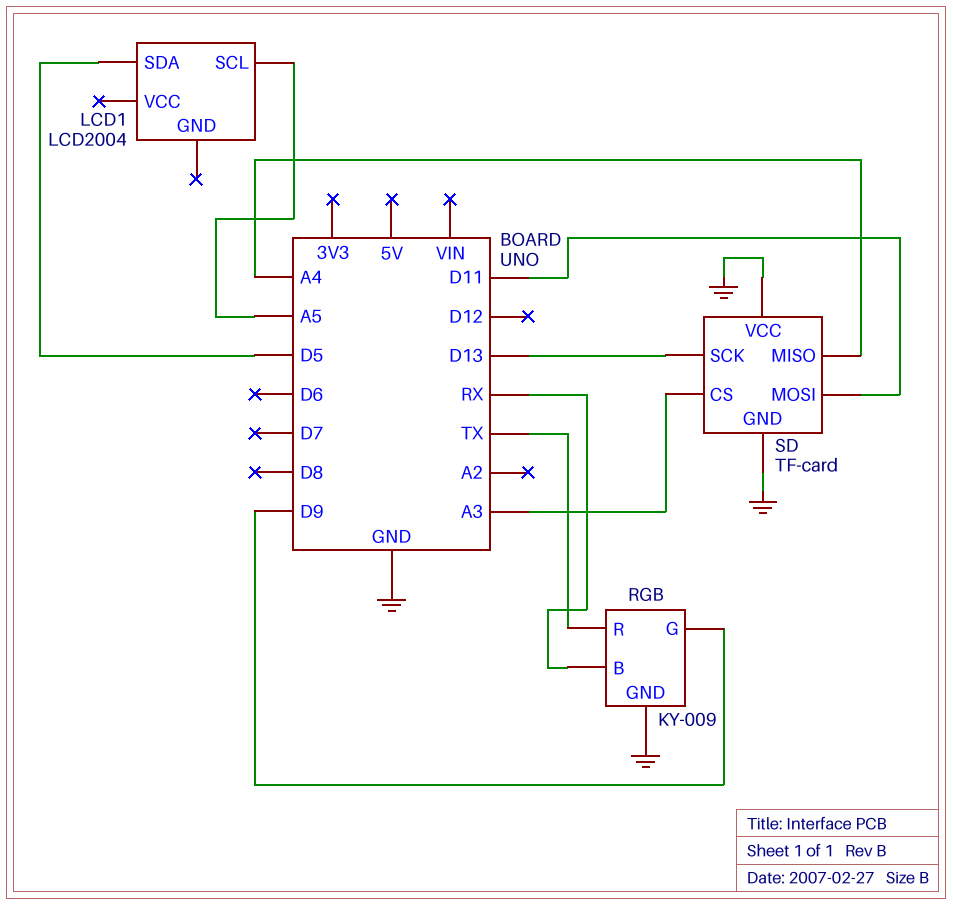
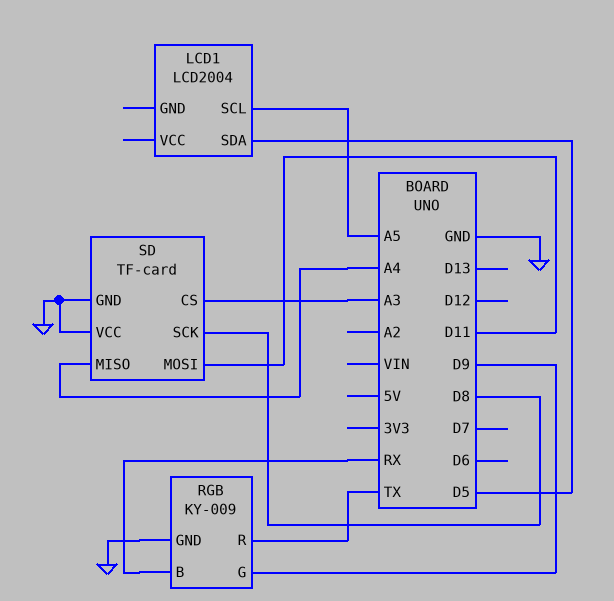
SD pin SCK: D13 -> D8

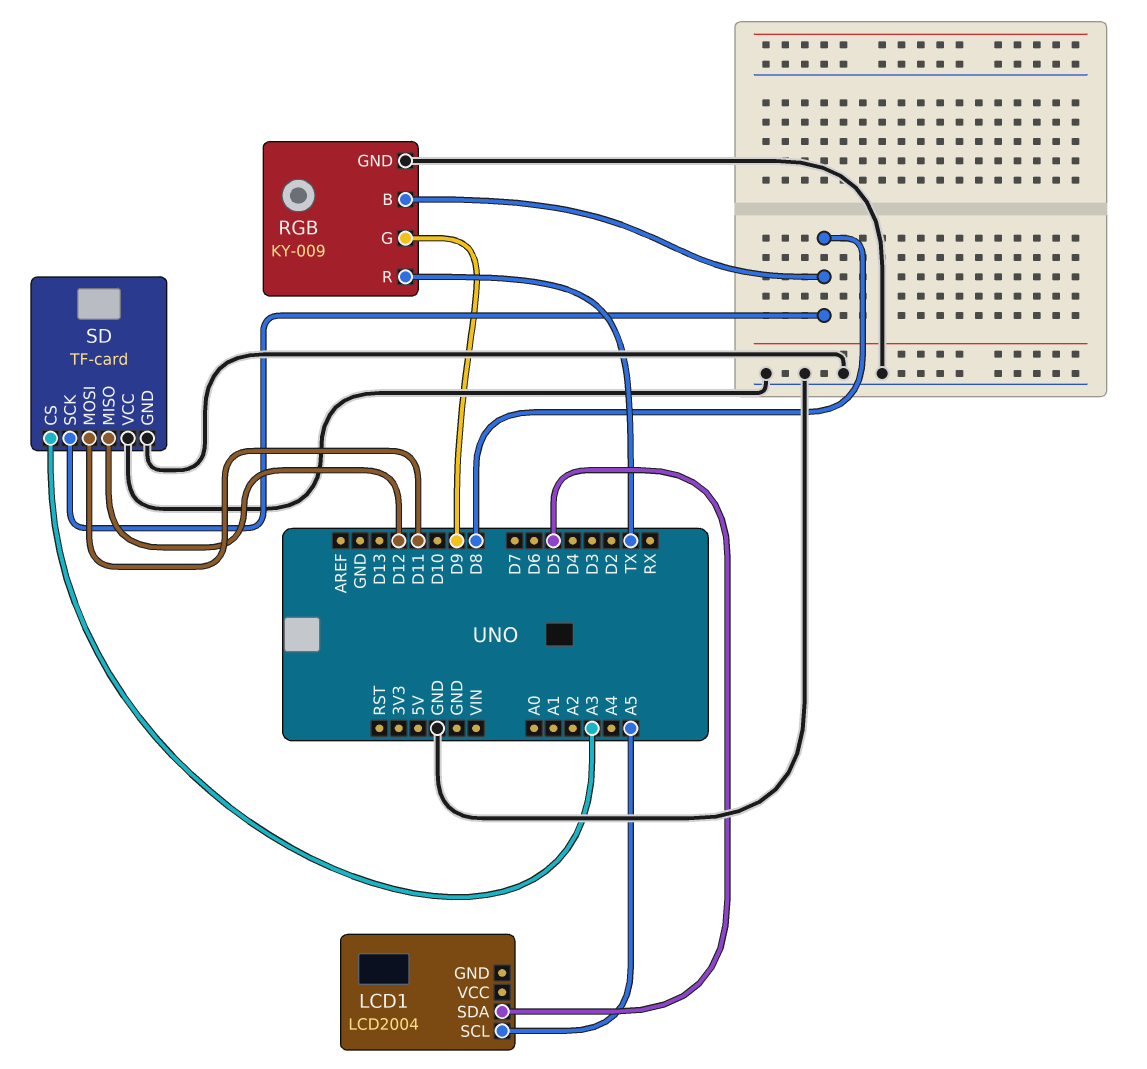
RGB pin B: RX -> D8
SD pin MISO: A4 -> D12

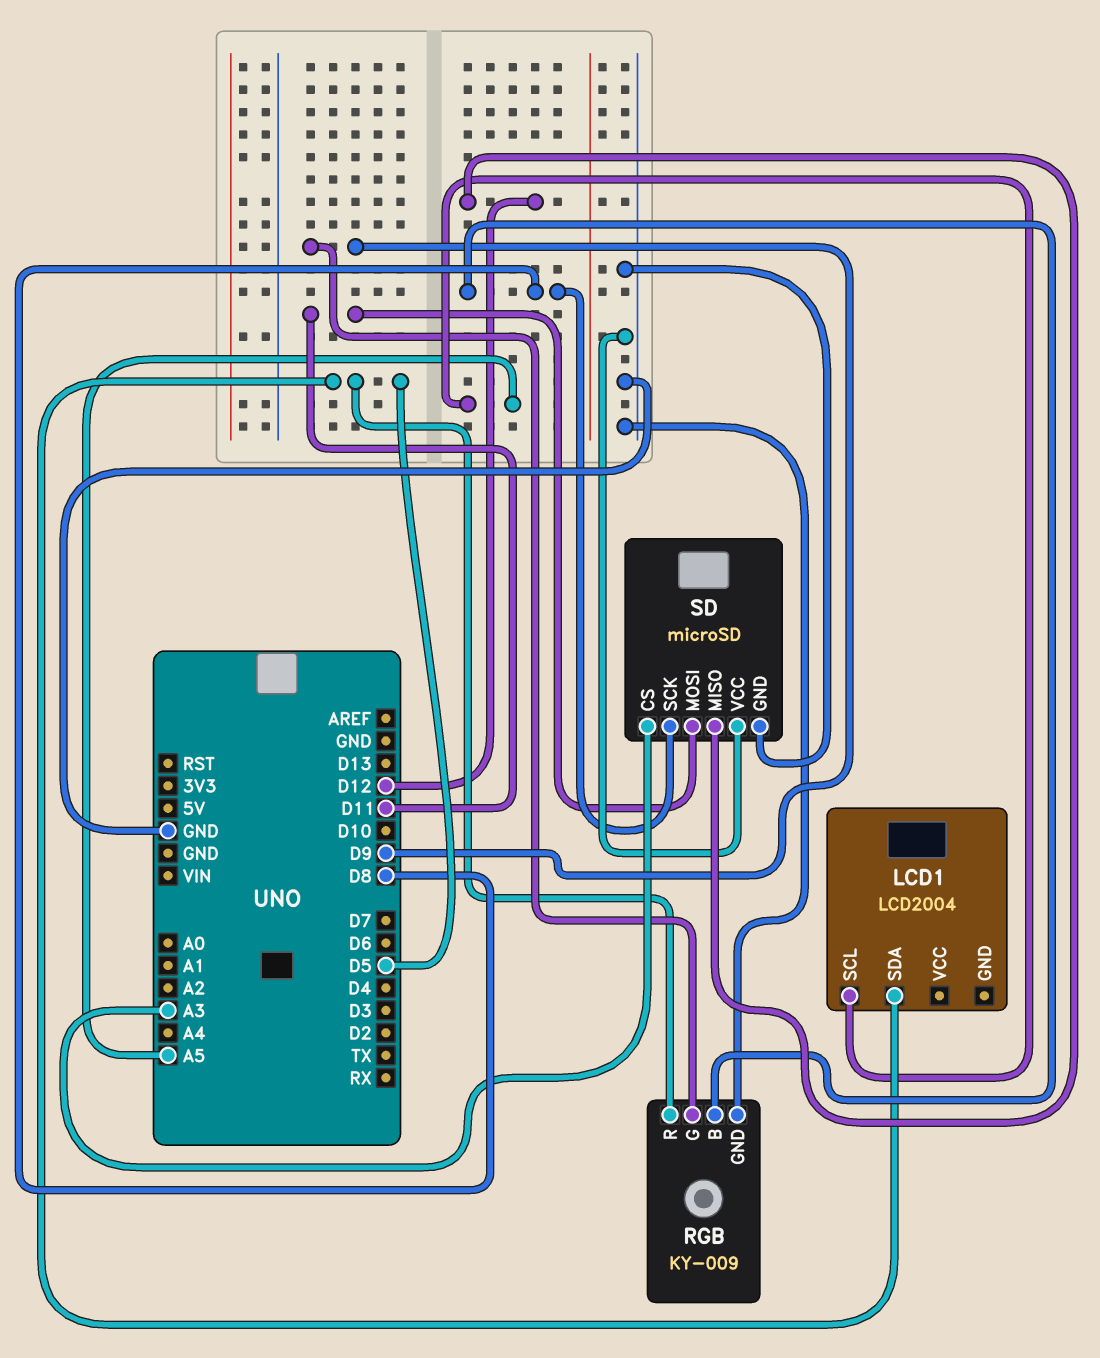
RGB pin R: TX -> D5
SD: TF-card -> microSD

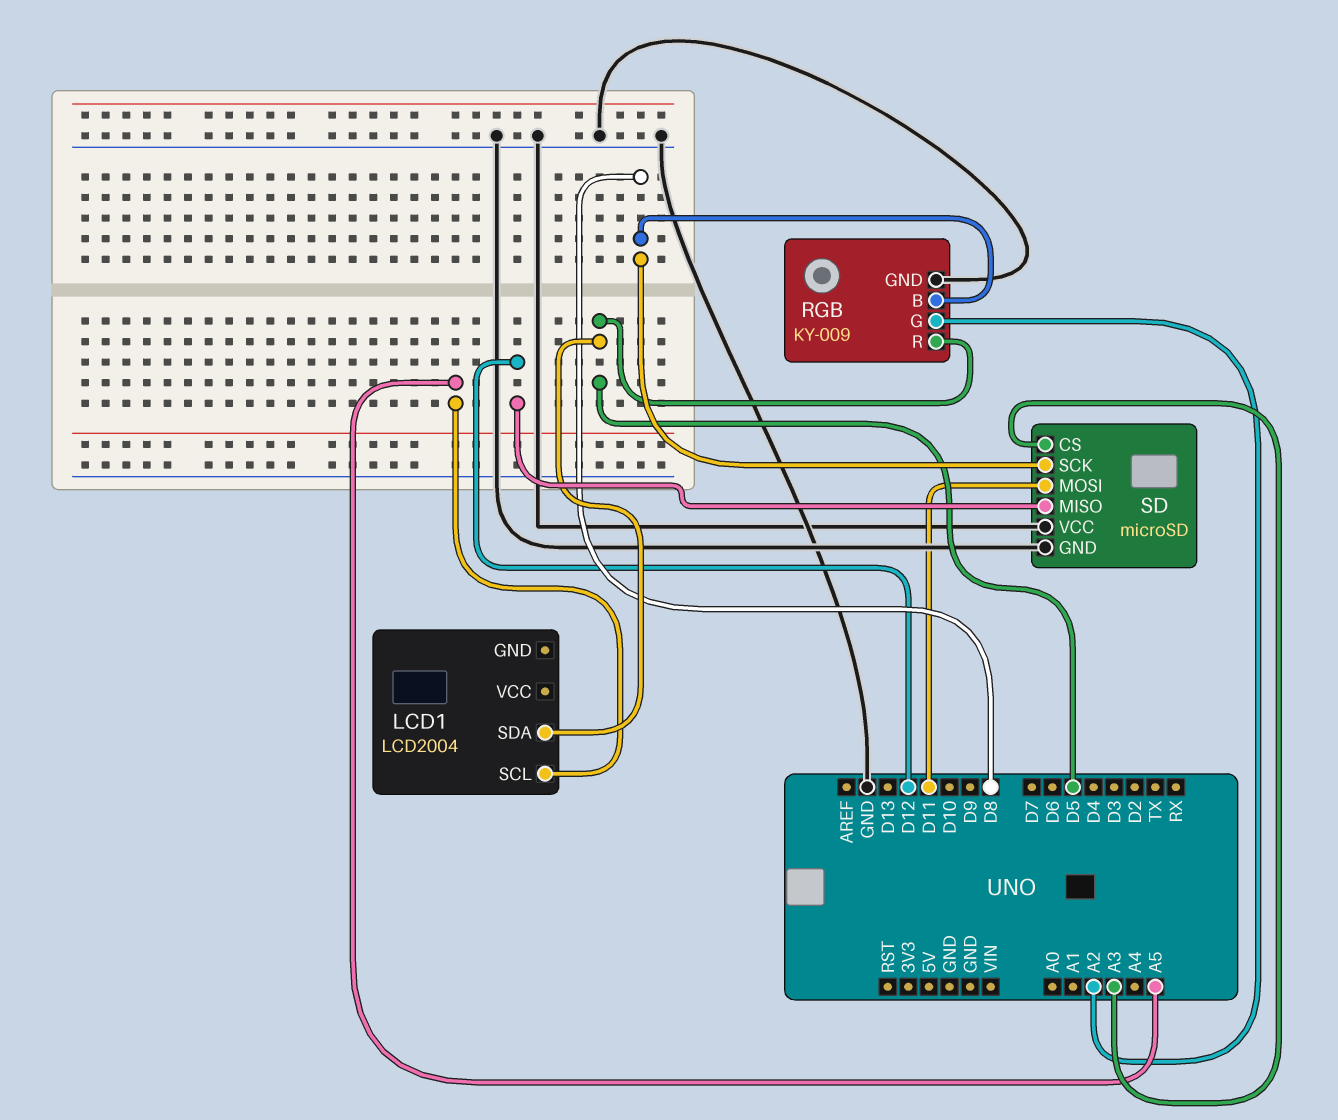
RGB pin G: D9 -> A2

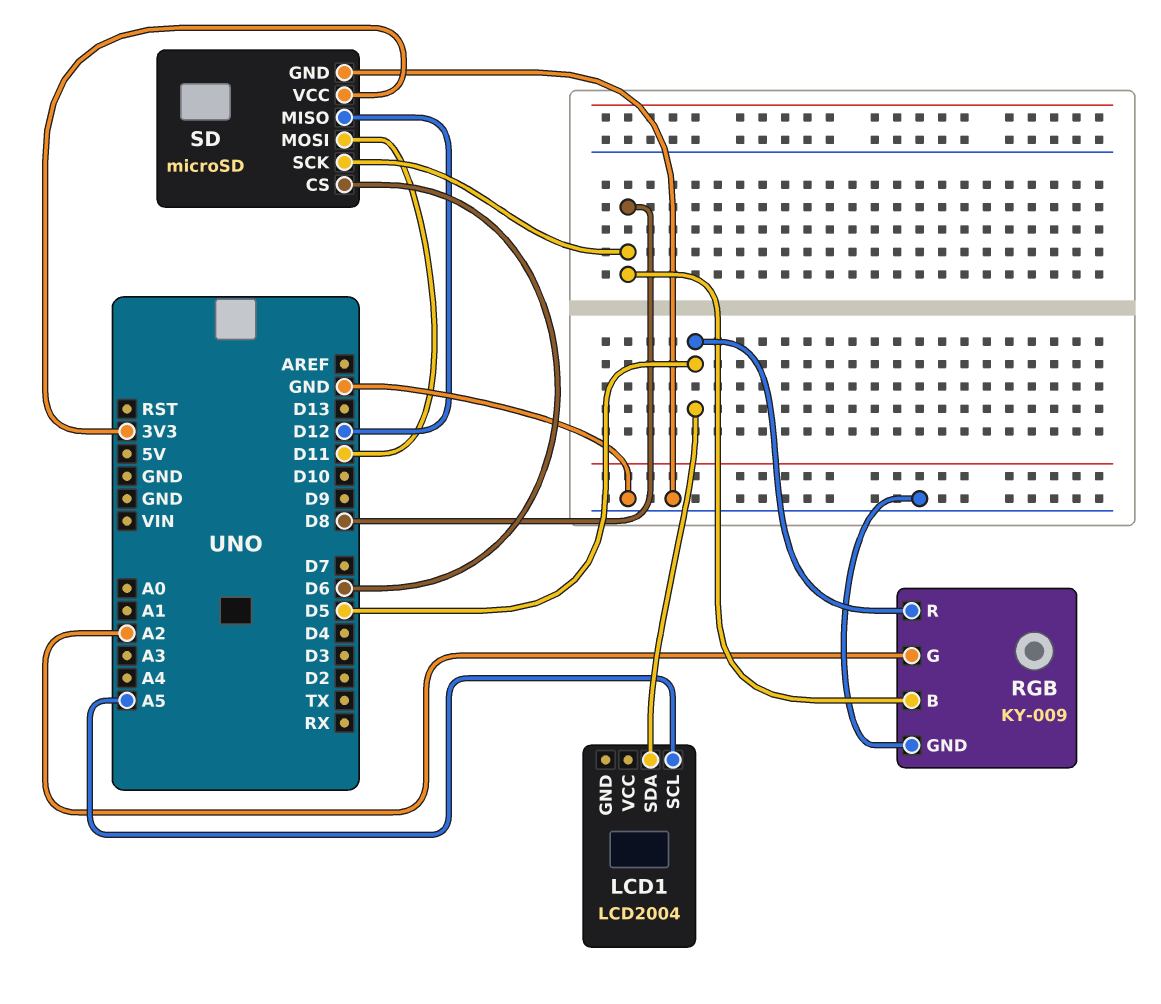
SD pin CS: A3 -> D6
SD pin VCC: GND -> 3V3

